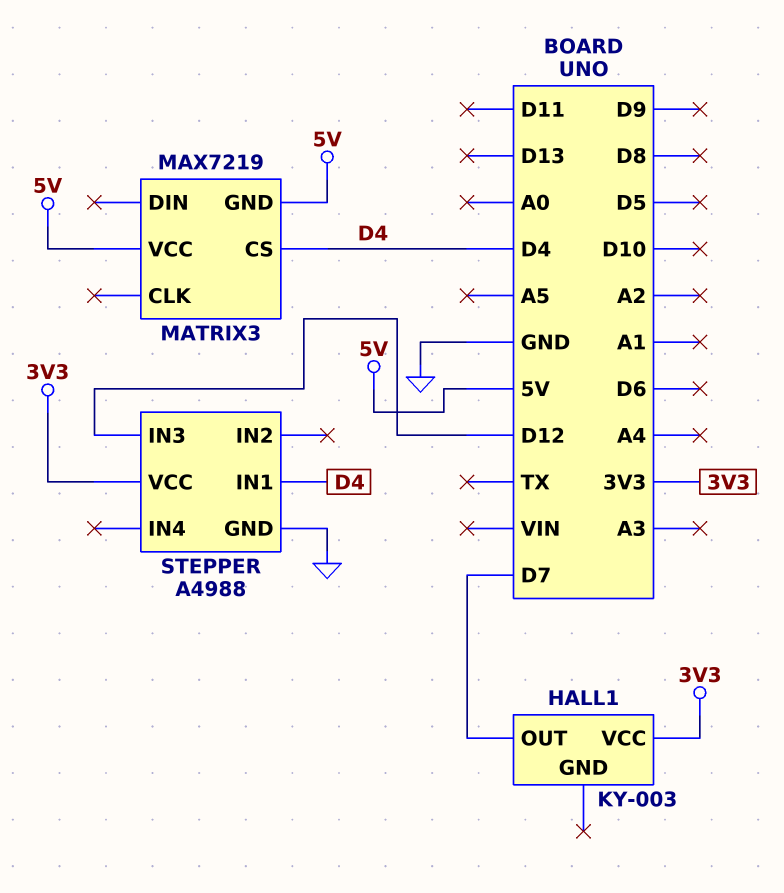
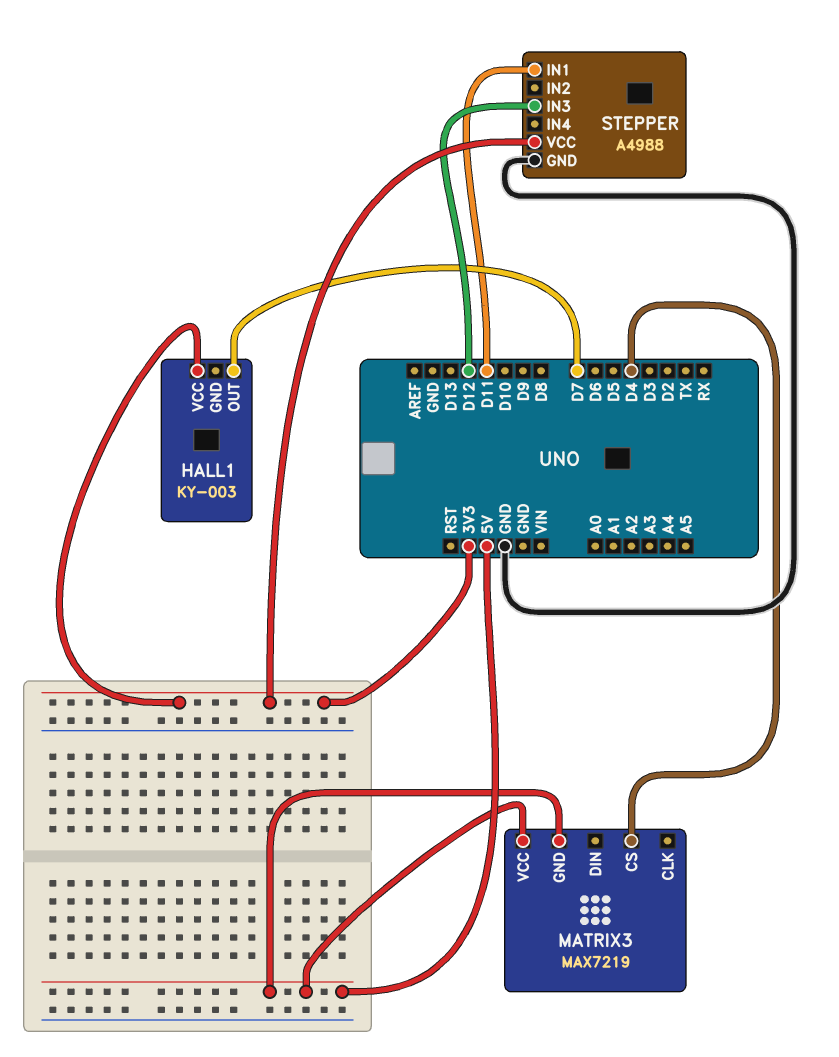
STEPPER pin IN1: D4 -> D11

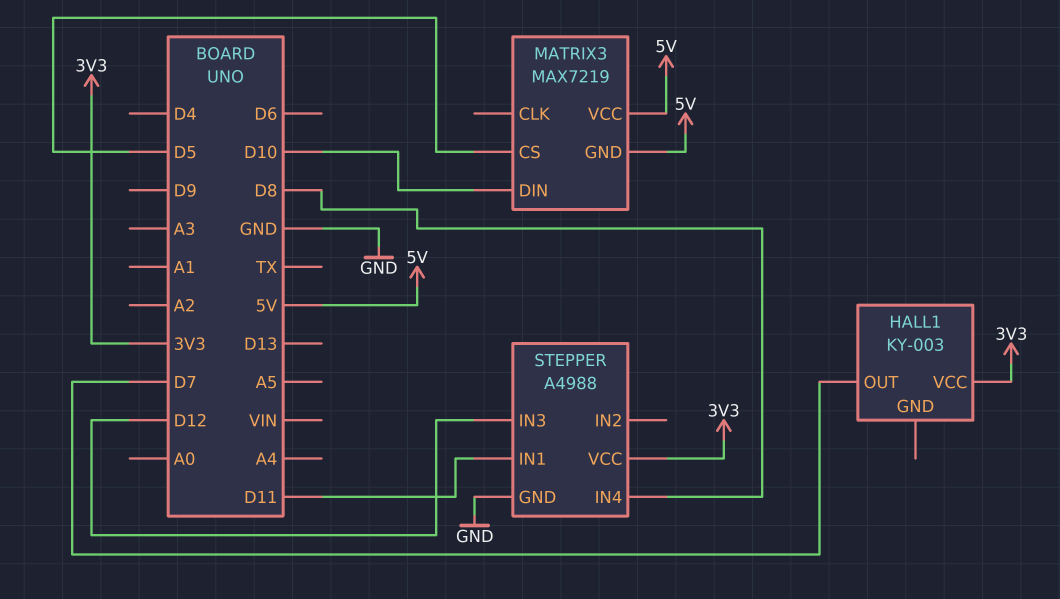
MATRIX3 pin CS: D4 -> D5
MATRIX3 pin DIN: none -> D10
STEPPER pin IN4: none -> D8

